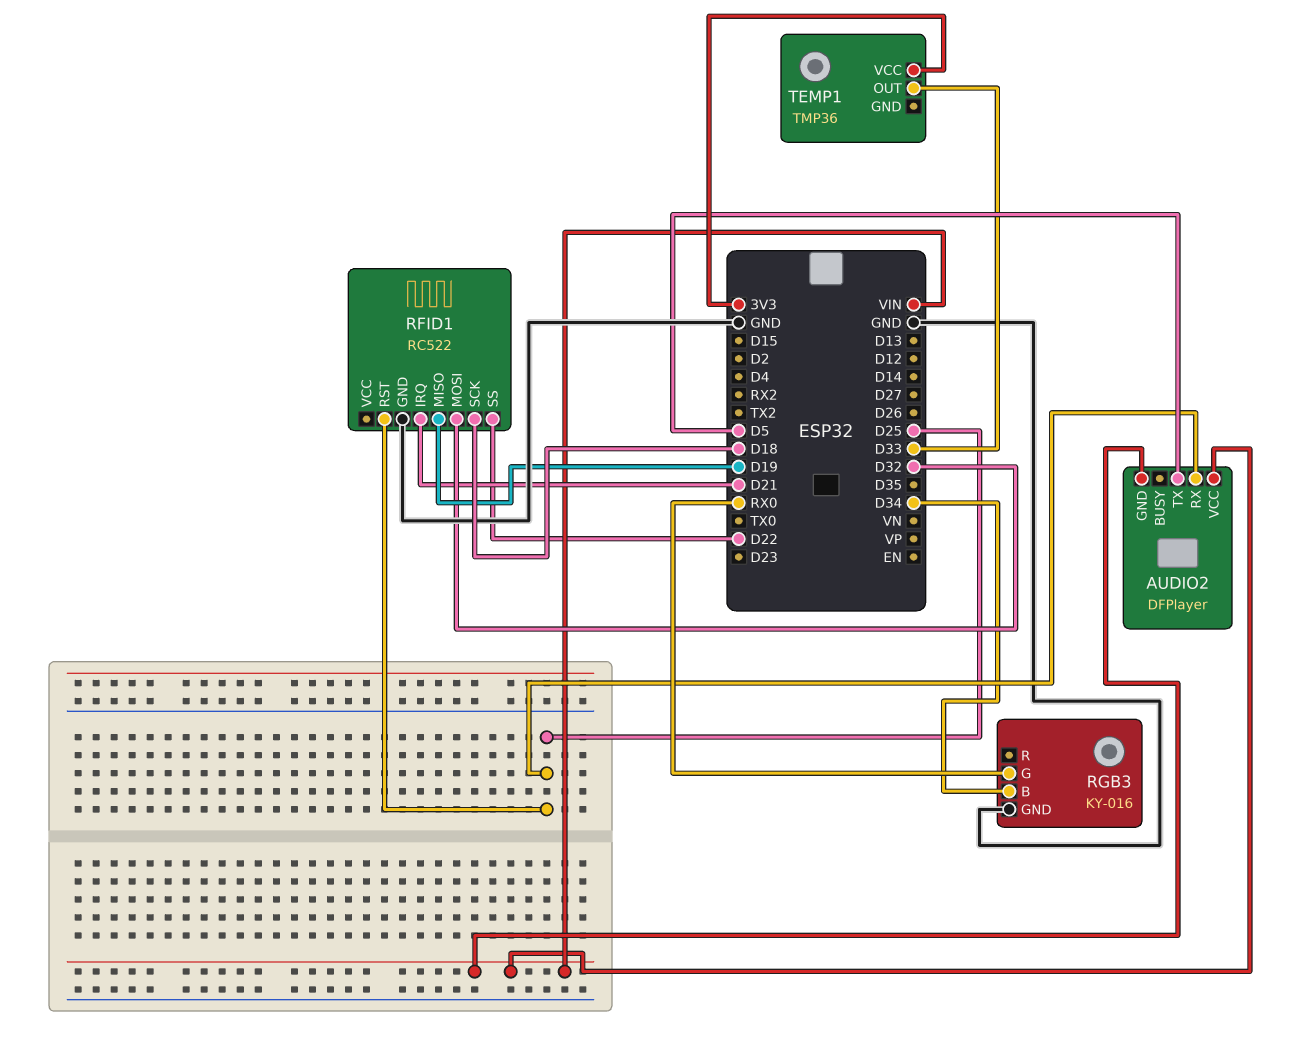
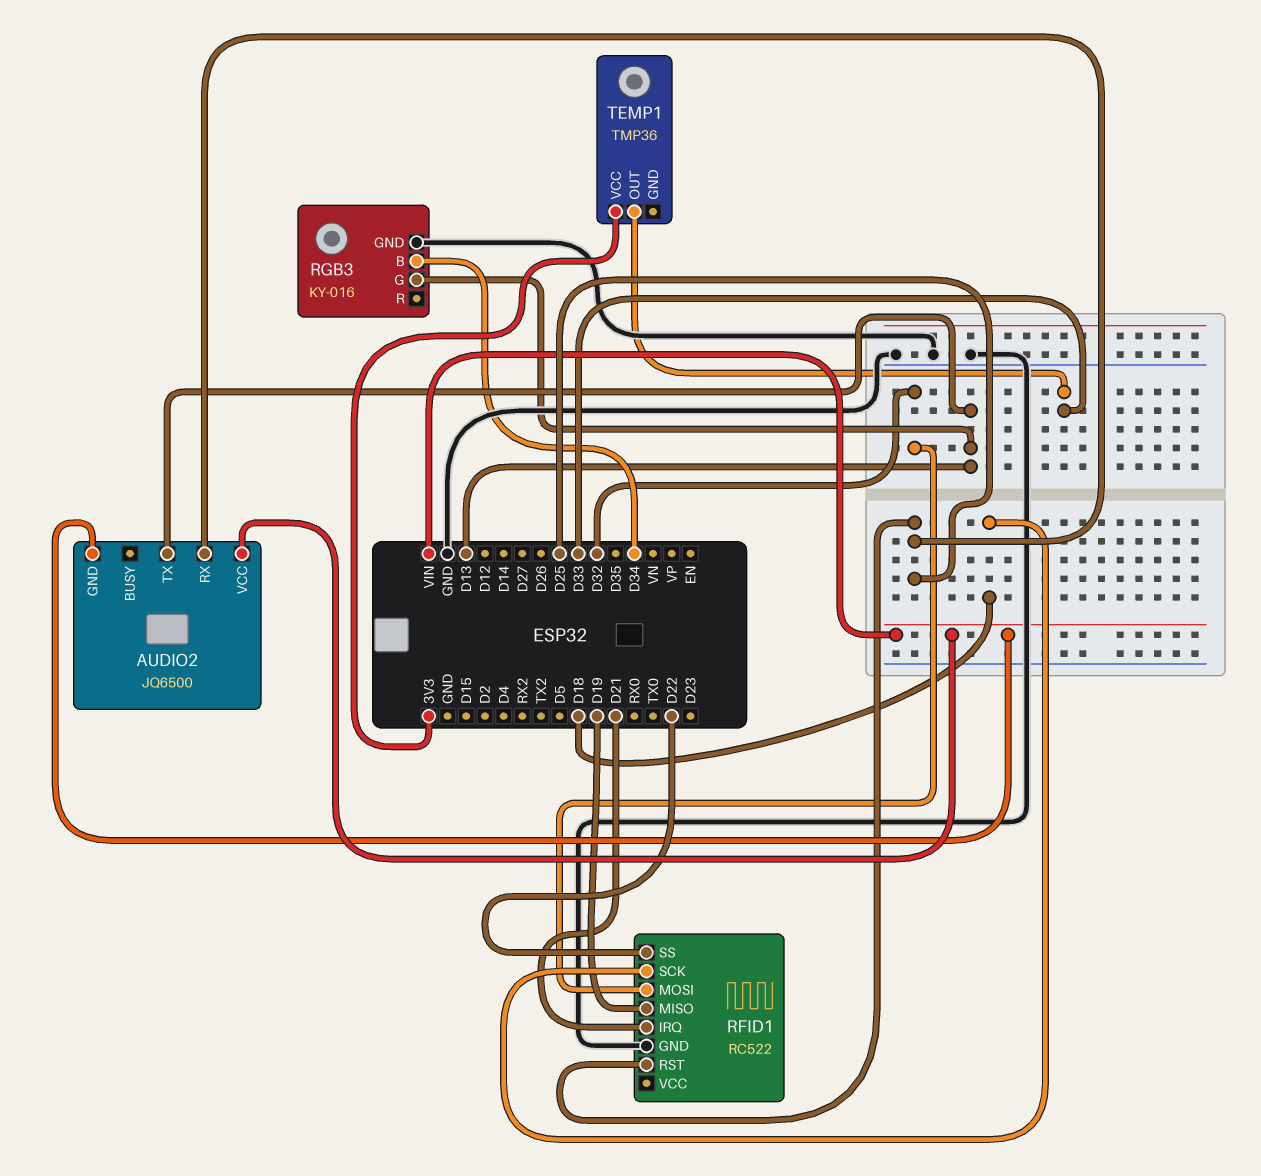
AUDIO2: DFPlayer -> JQ6500
AUDIO2 pin TX: D5 -> D13
RGB3 pin G: RX0 -> D13

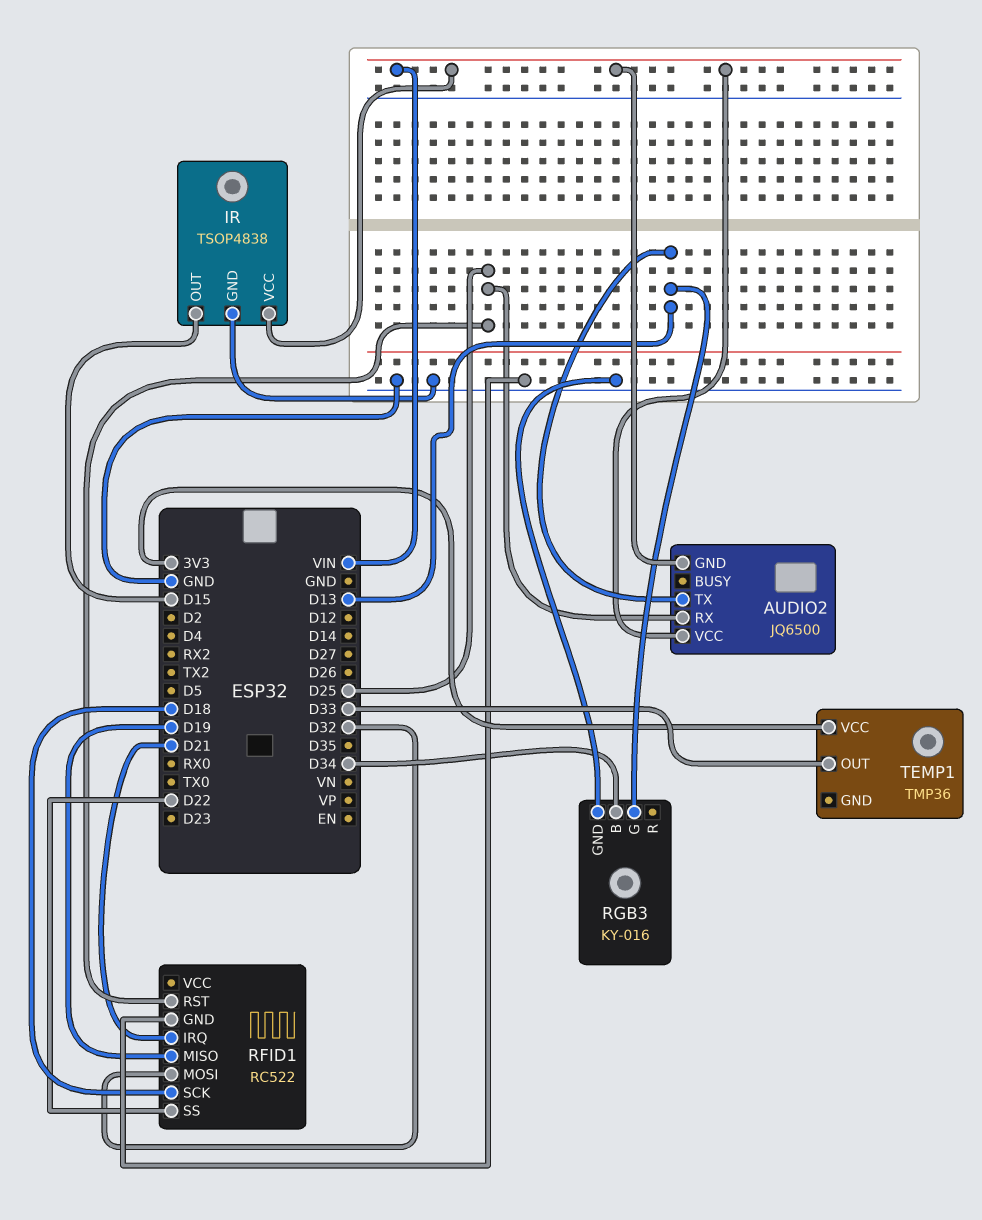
IR: none -> TSOP4838
IR pin GND: none -> GND
IR pin OUT: none -> D15
IR pin VCC: none -> VIN

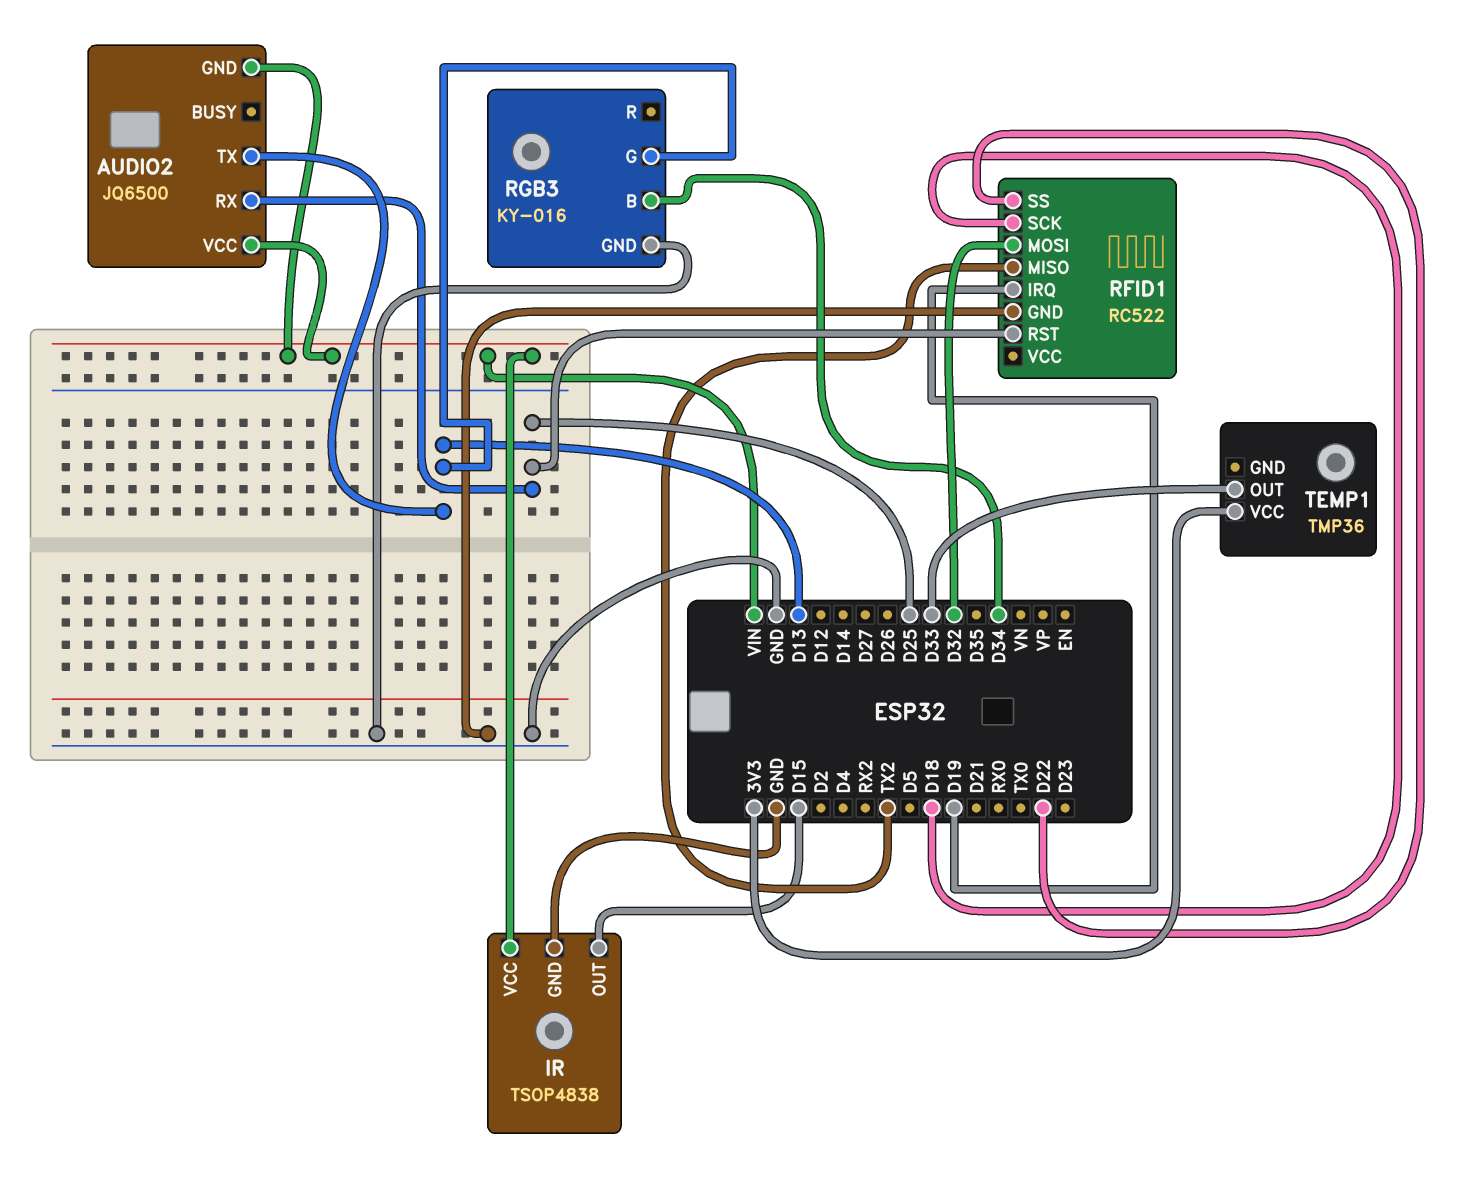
RFID1 pin IRQ: D21 -> D19
RFID1 pin MISO: D19 -> TX2

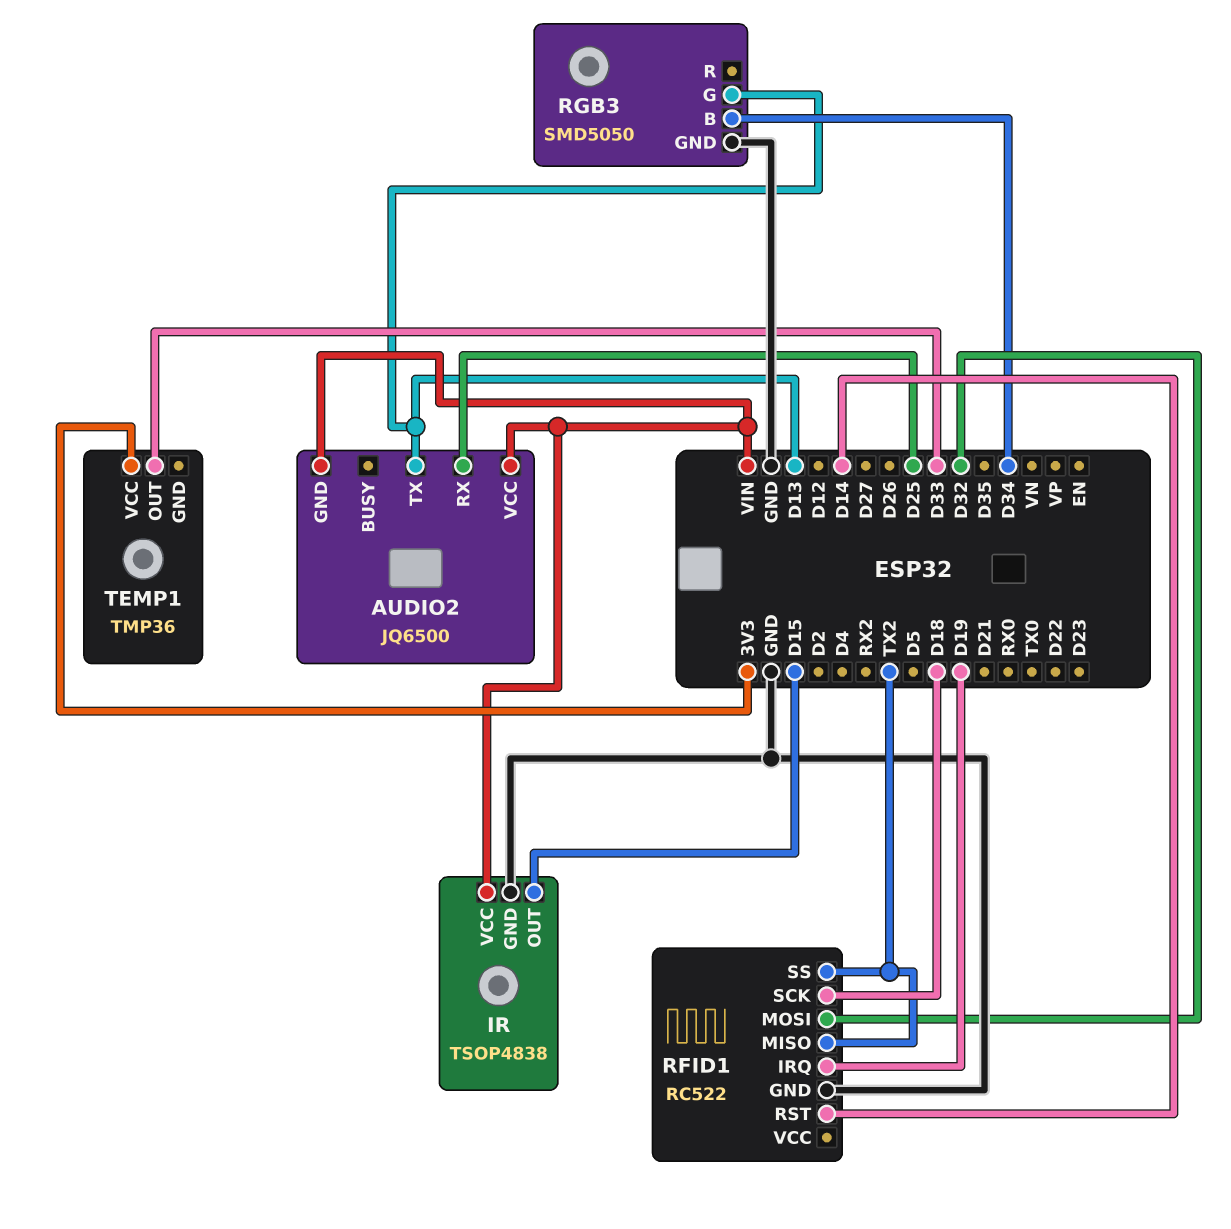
RFID1 pin RST: D25 -> D14
RFID1 pin SS: D22 -> TX2
RGB3: KY-016 -> SMD5050

